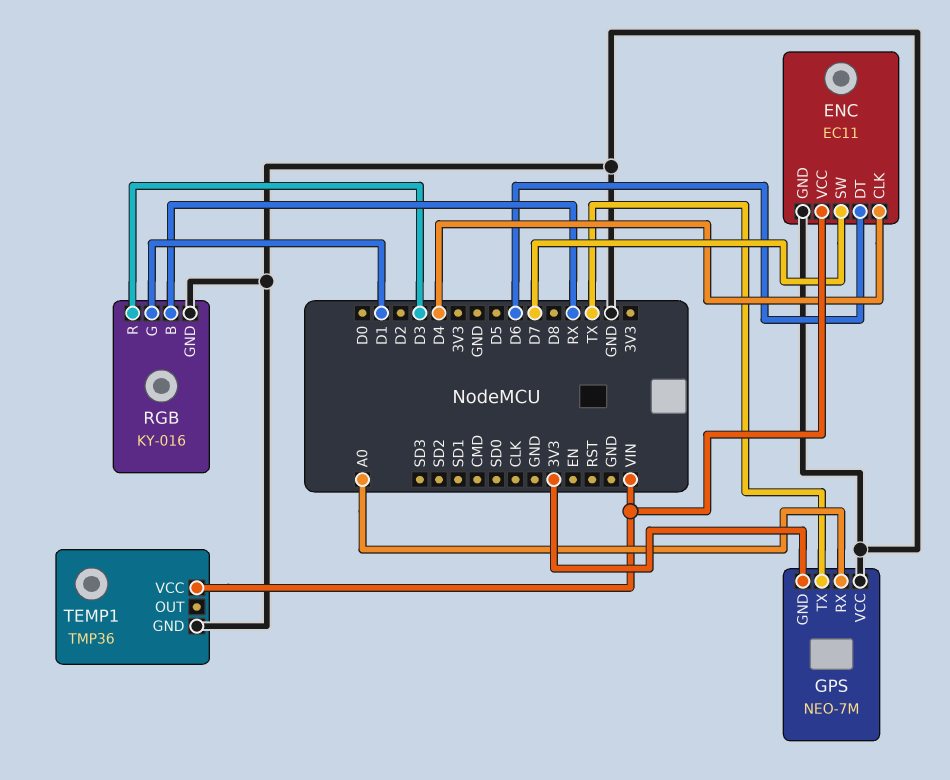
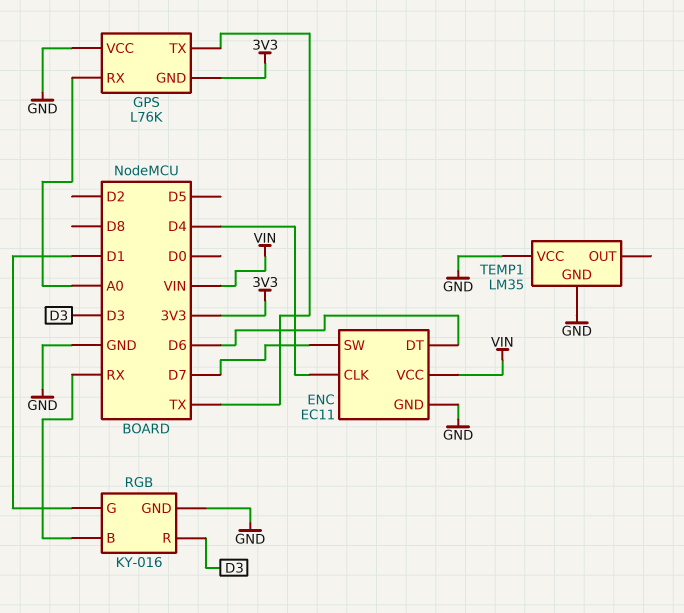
GPS: NEO-7M -> L76K
TEMP1: TMP36 -> LM35
TEMP1 pin VCC: VIN -> GND

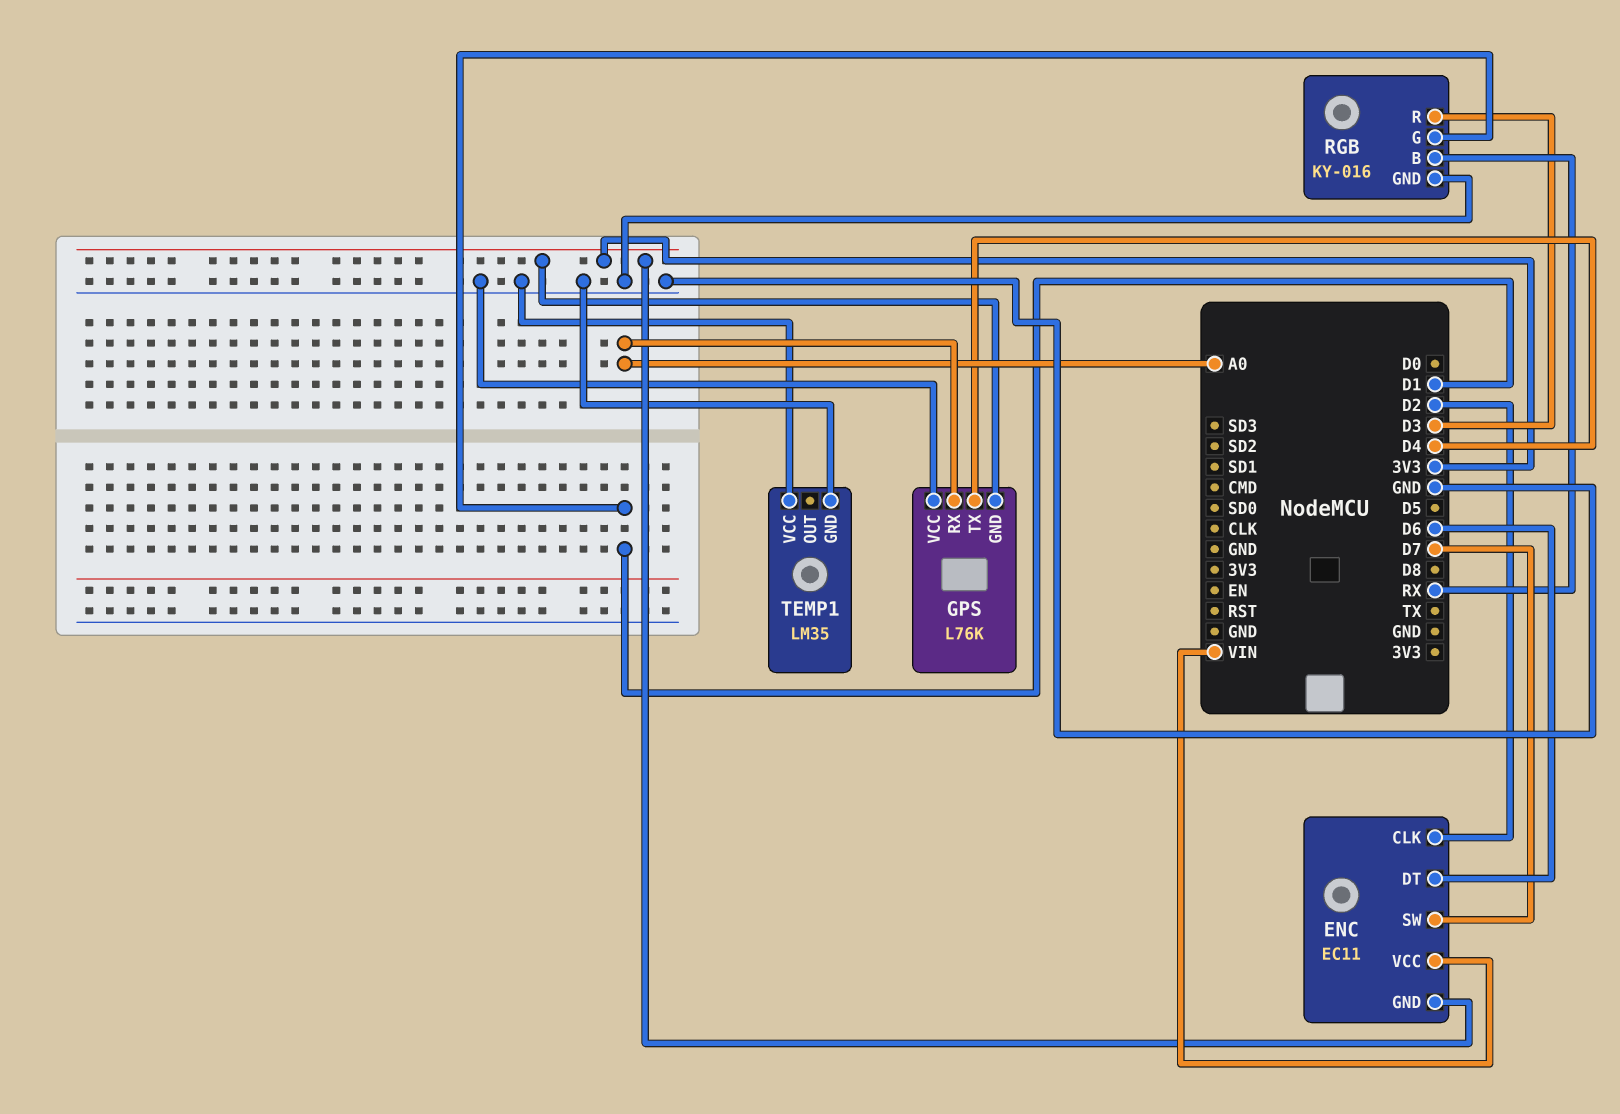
ENC pin CLK: D4 -> D2
ENC pin GND: GND -> 3V3
GPS pin TX: TX -> D4

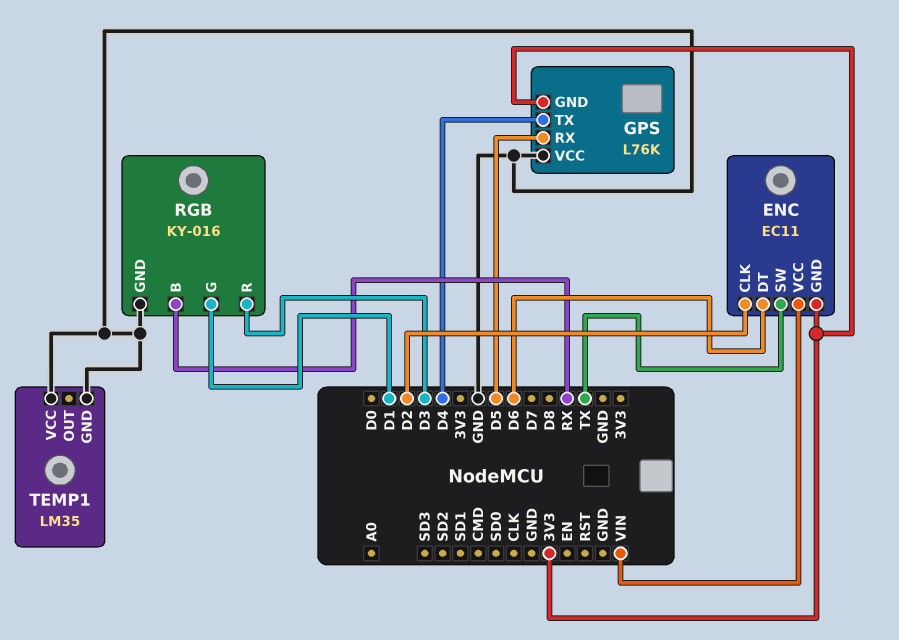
ENC pin SW: D7 -> TX
GPS pin RX: A0 -> D5

